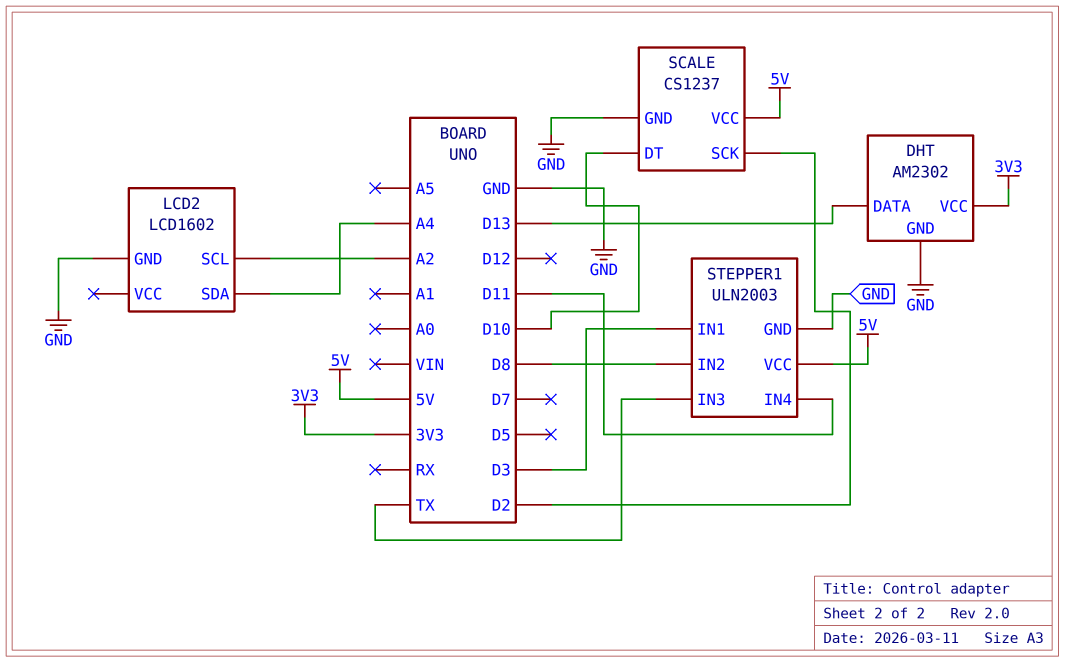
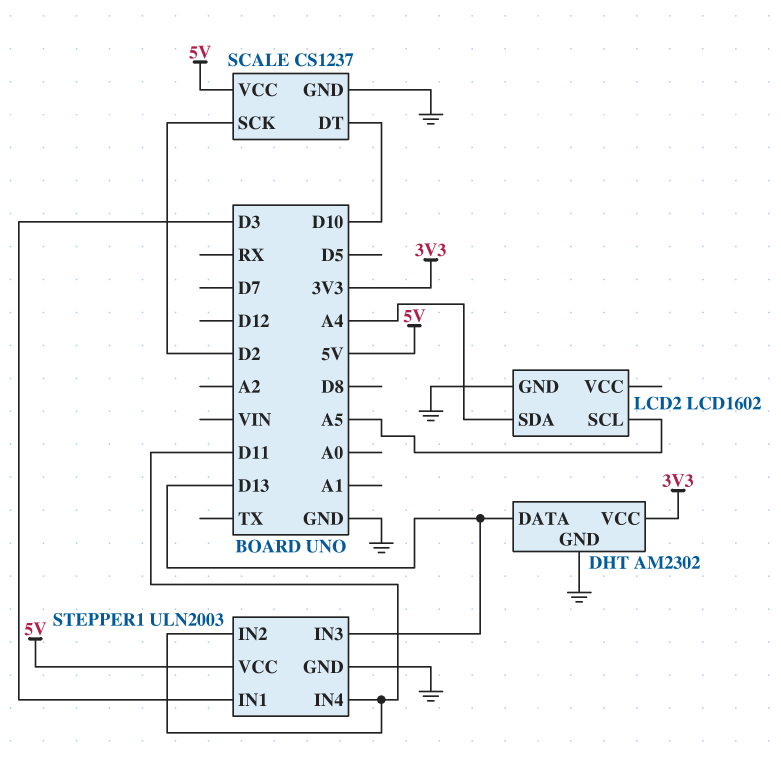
LCD2 pin SCL: A2 -> A5
STEPPER1 pin IN2: D8 -> D11
STEPPER1 pin IN3: TX -> D13

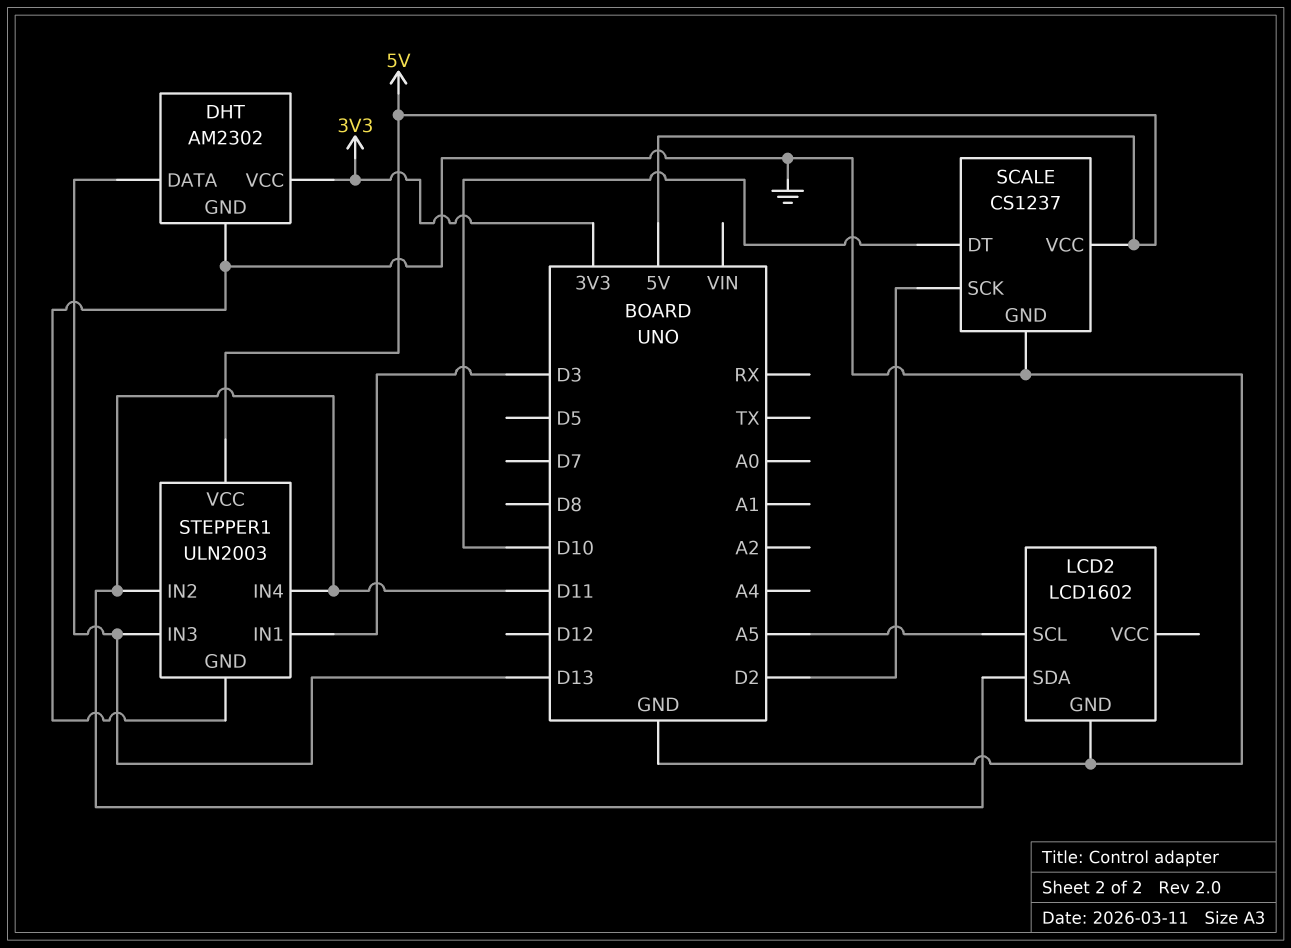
LCD2 pin SDA: A4 -> D11

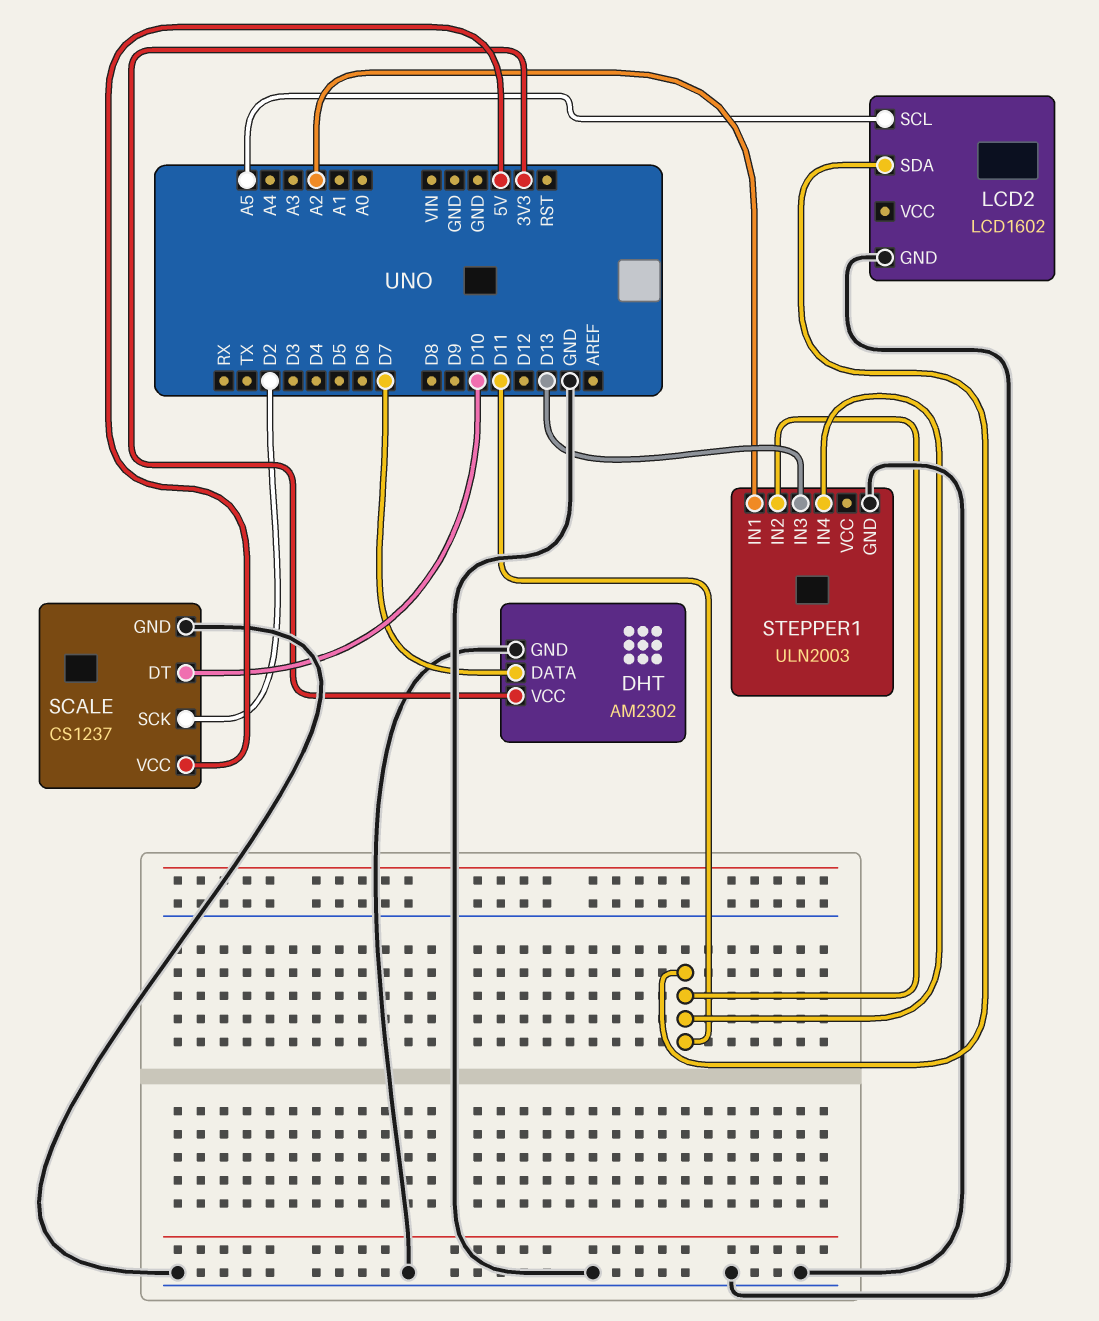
DHT pin DATA: D13 -> D7
STEPPER1 pin IN1: D3 -> A2
STEPPER1 pin VCC: 5V -> none

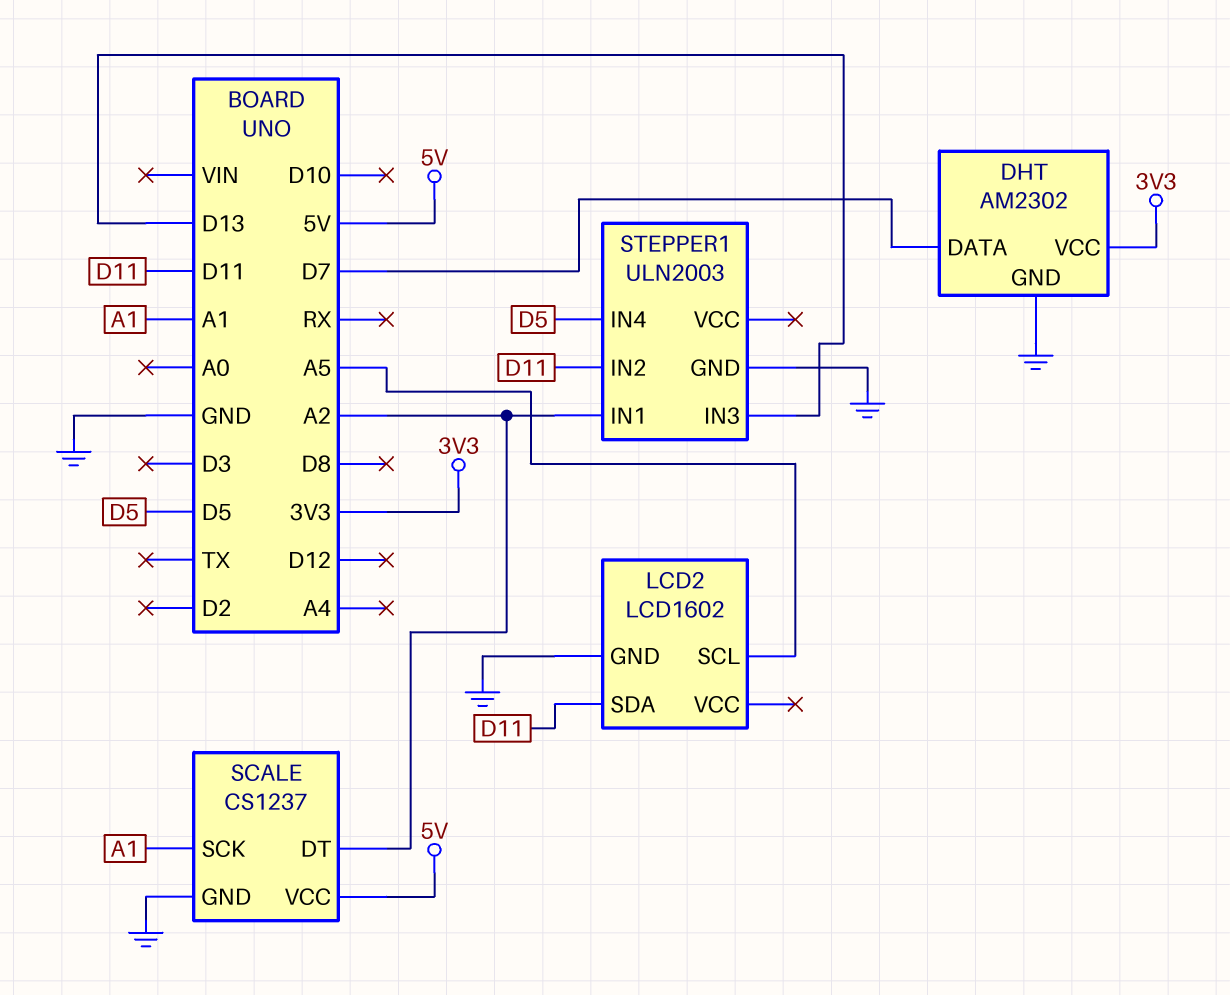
SCALE pin DT: D10 -> A2
SCALE pin SCK: D2 -> A1
STEPPER1 pin IN4: D11 -> D5

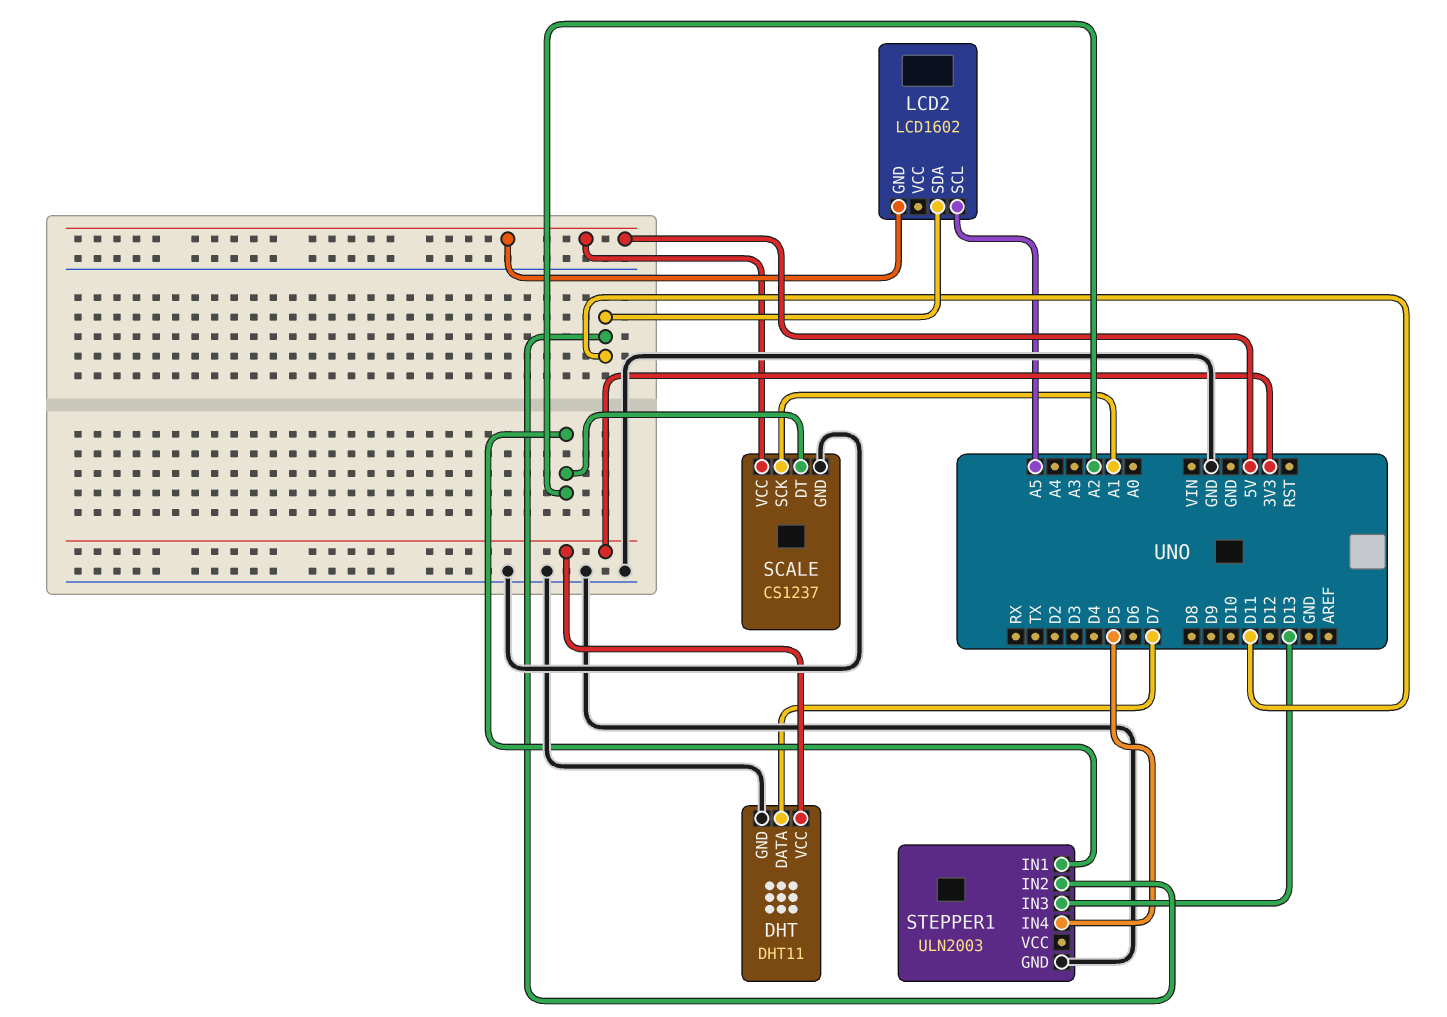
DHT: AM2302 -> DHT11
LCD2 pin GND: GND -> 5V

